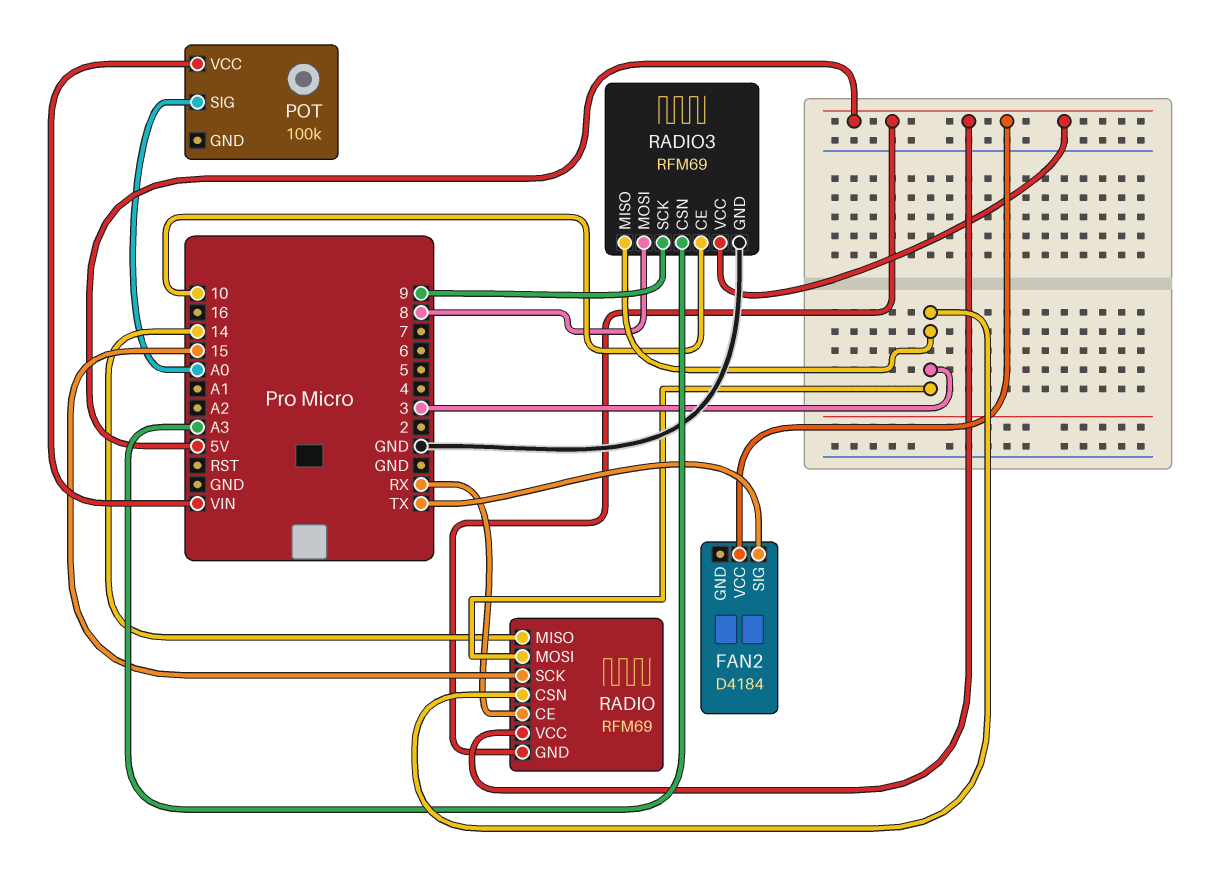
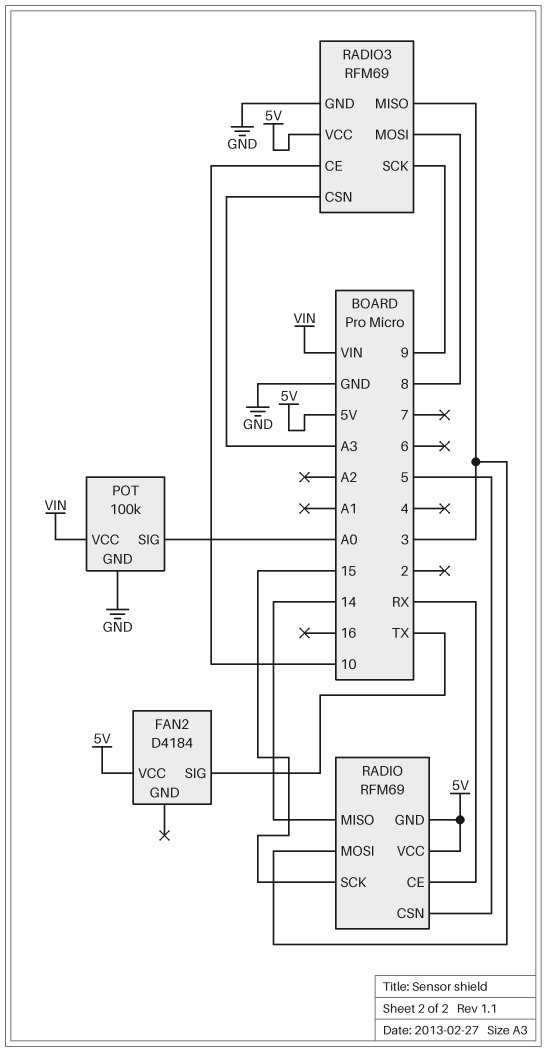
POT pin GND: none -> GND
RADIO pin CSN: 3 -> 5

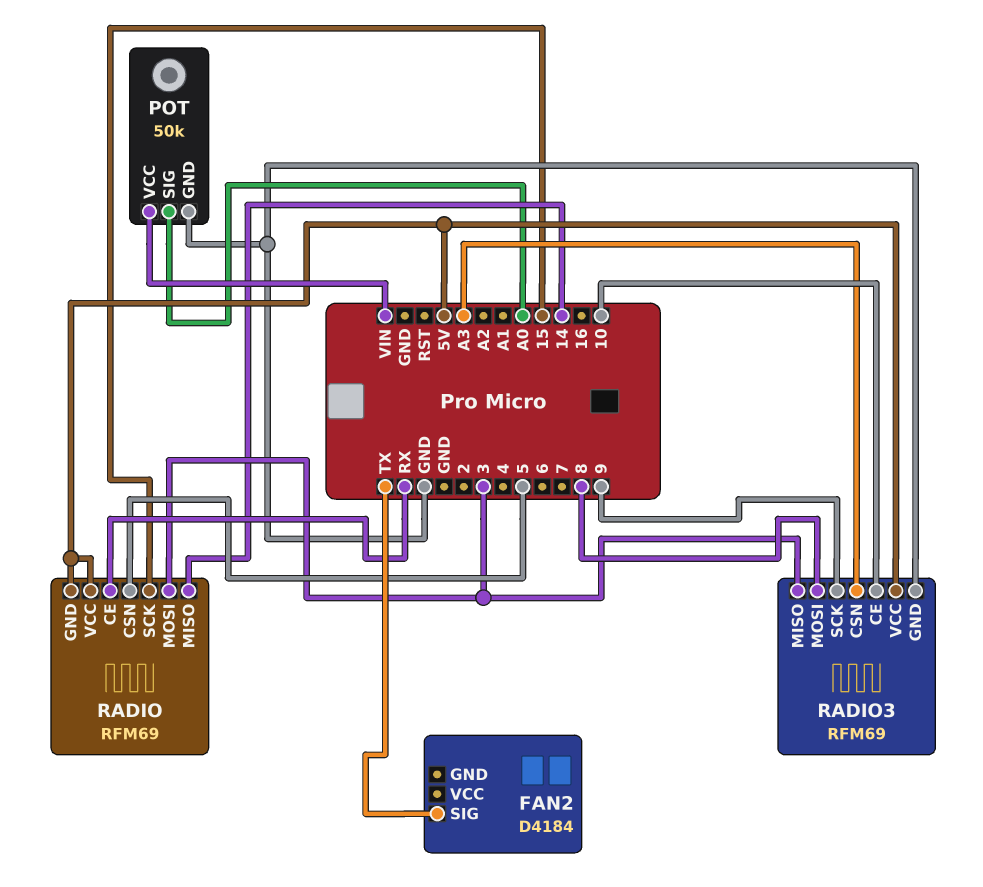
FAN2 pin VCC: 5V -> none
POT: 100k -> 50k

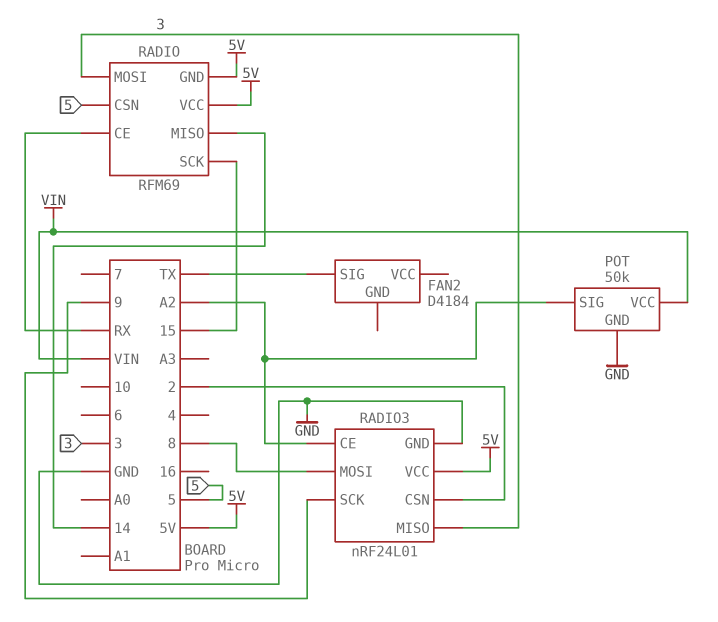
POT pin SIG: A0 -> A2
RADIO3: RFM69 -> nRF24L01
RADIO3 pin CE: 10 -> A2
RADIO3 pin CSN: A3 -> 2

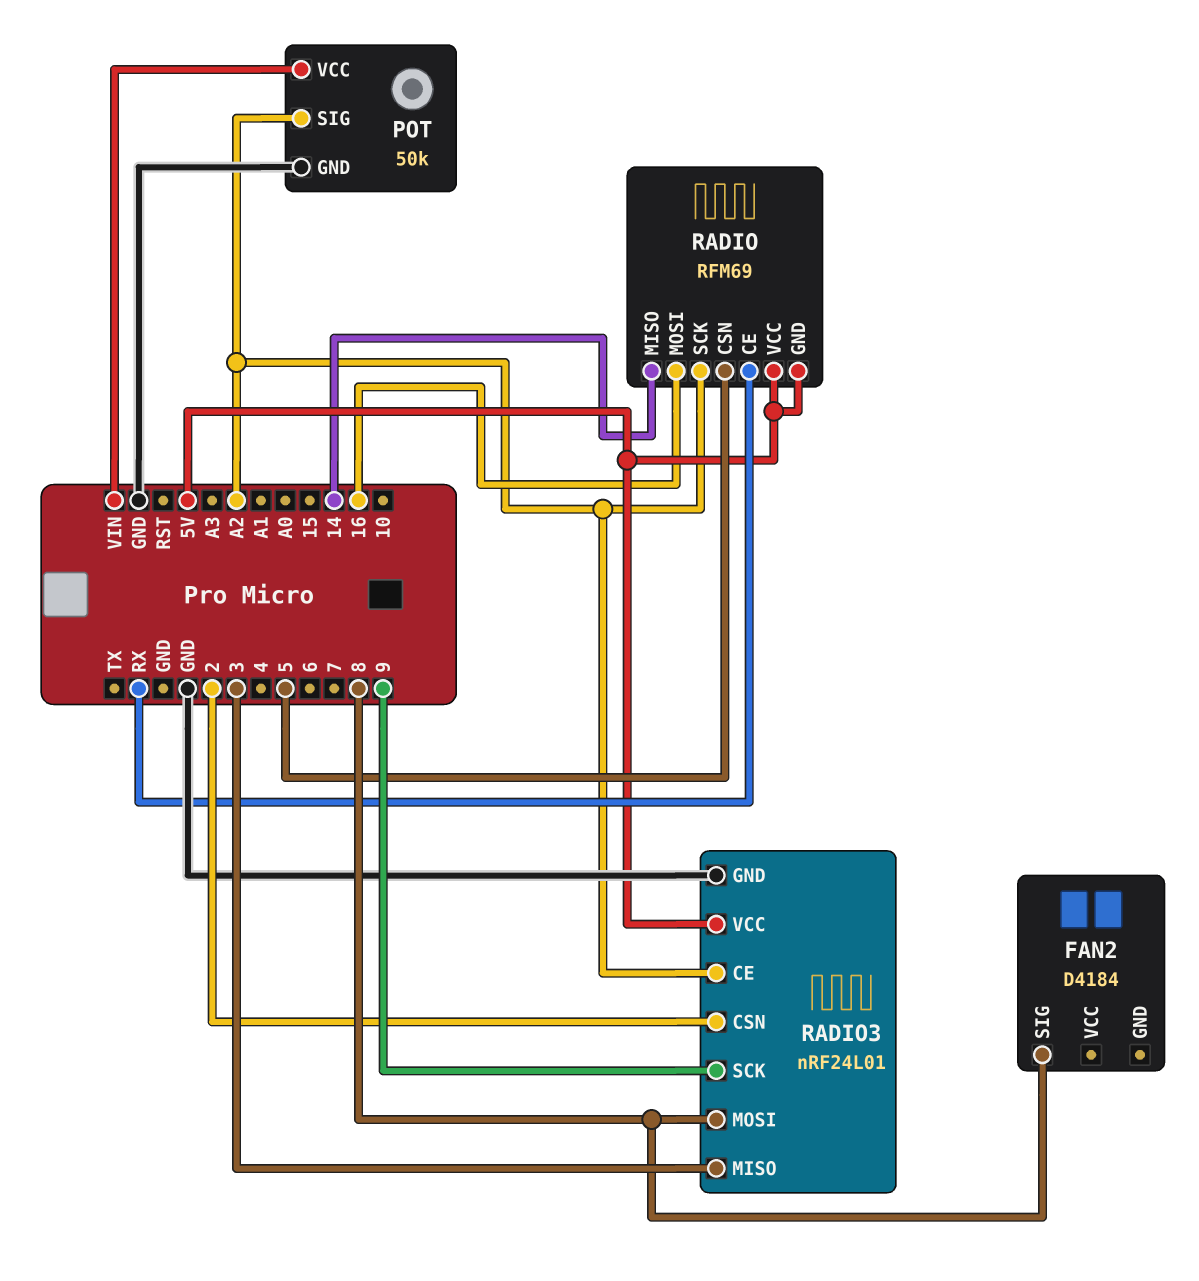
FAN2 pin SIG: TX -> 8
RADIO pin MOSI: 3 -> 16
RADIO pin SCK: 15 -> A2

